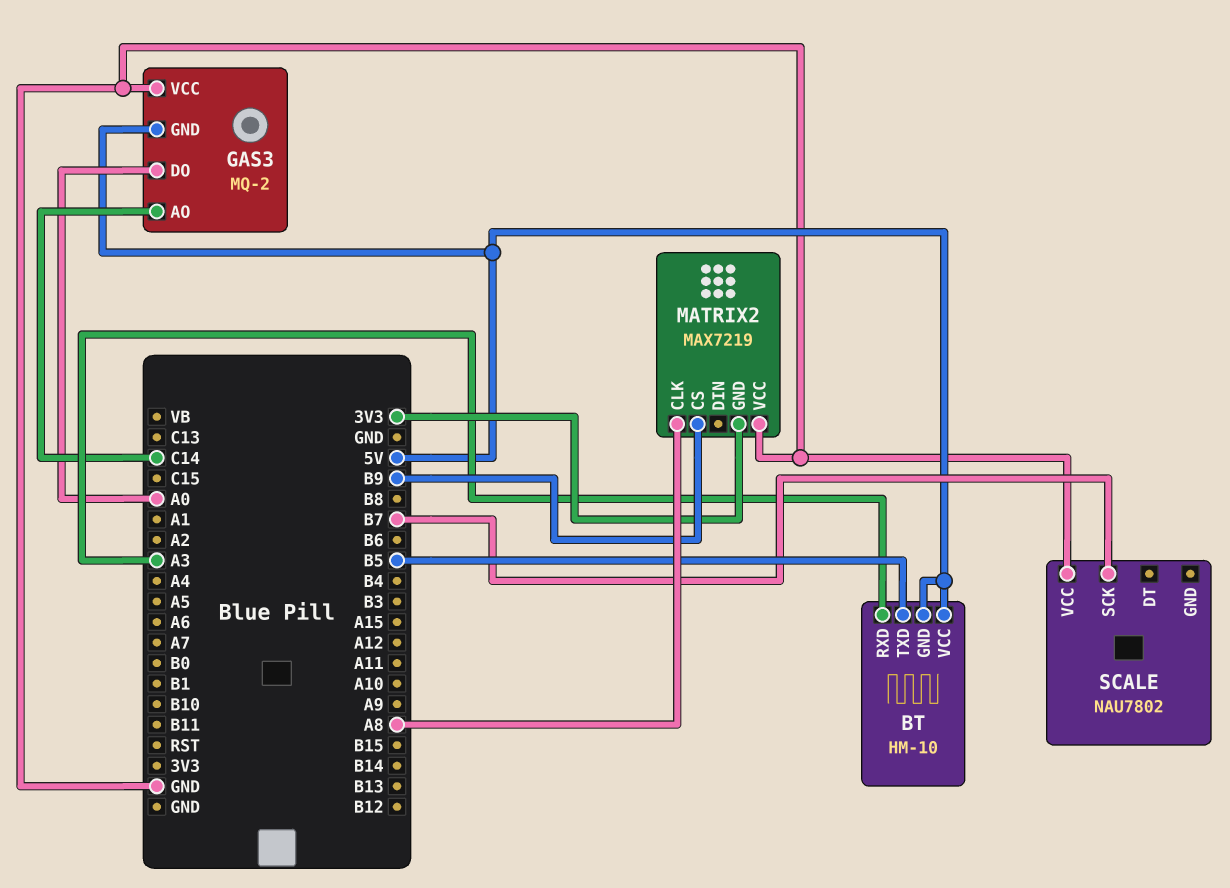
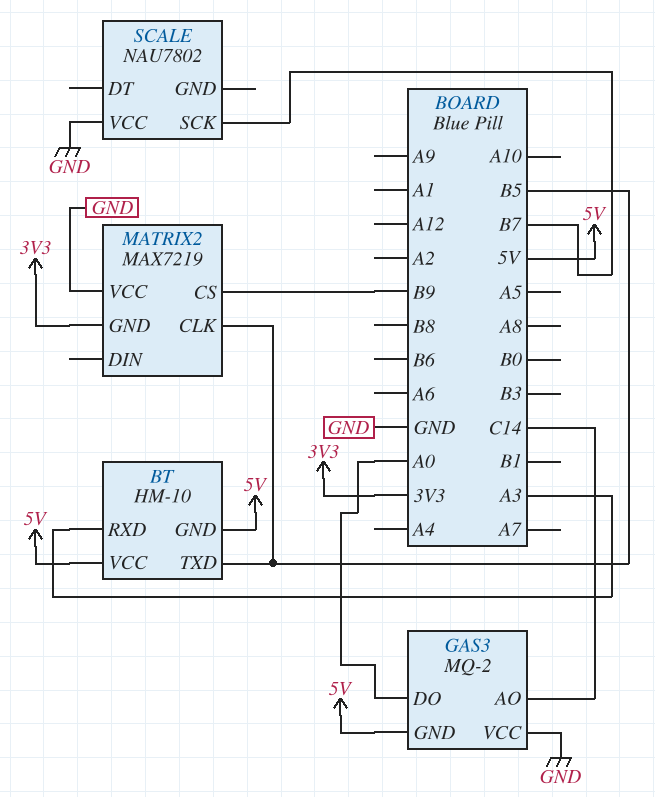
MATRIX2 pin CLK: A8 -> B5

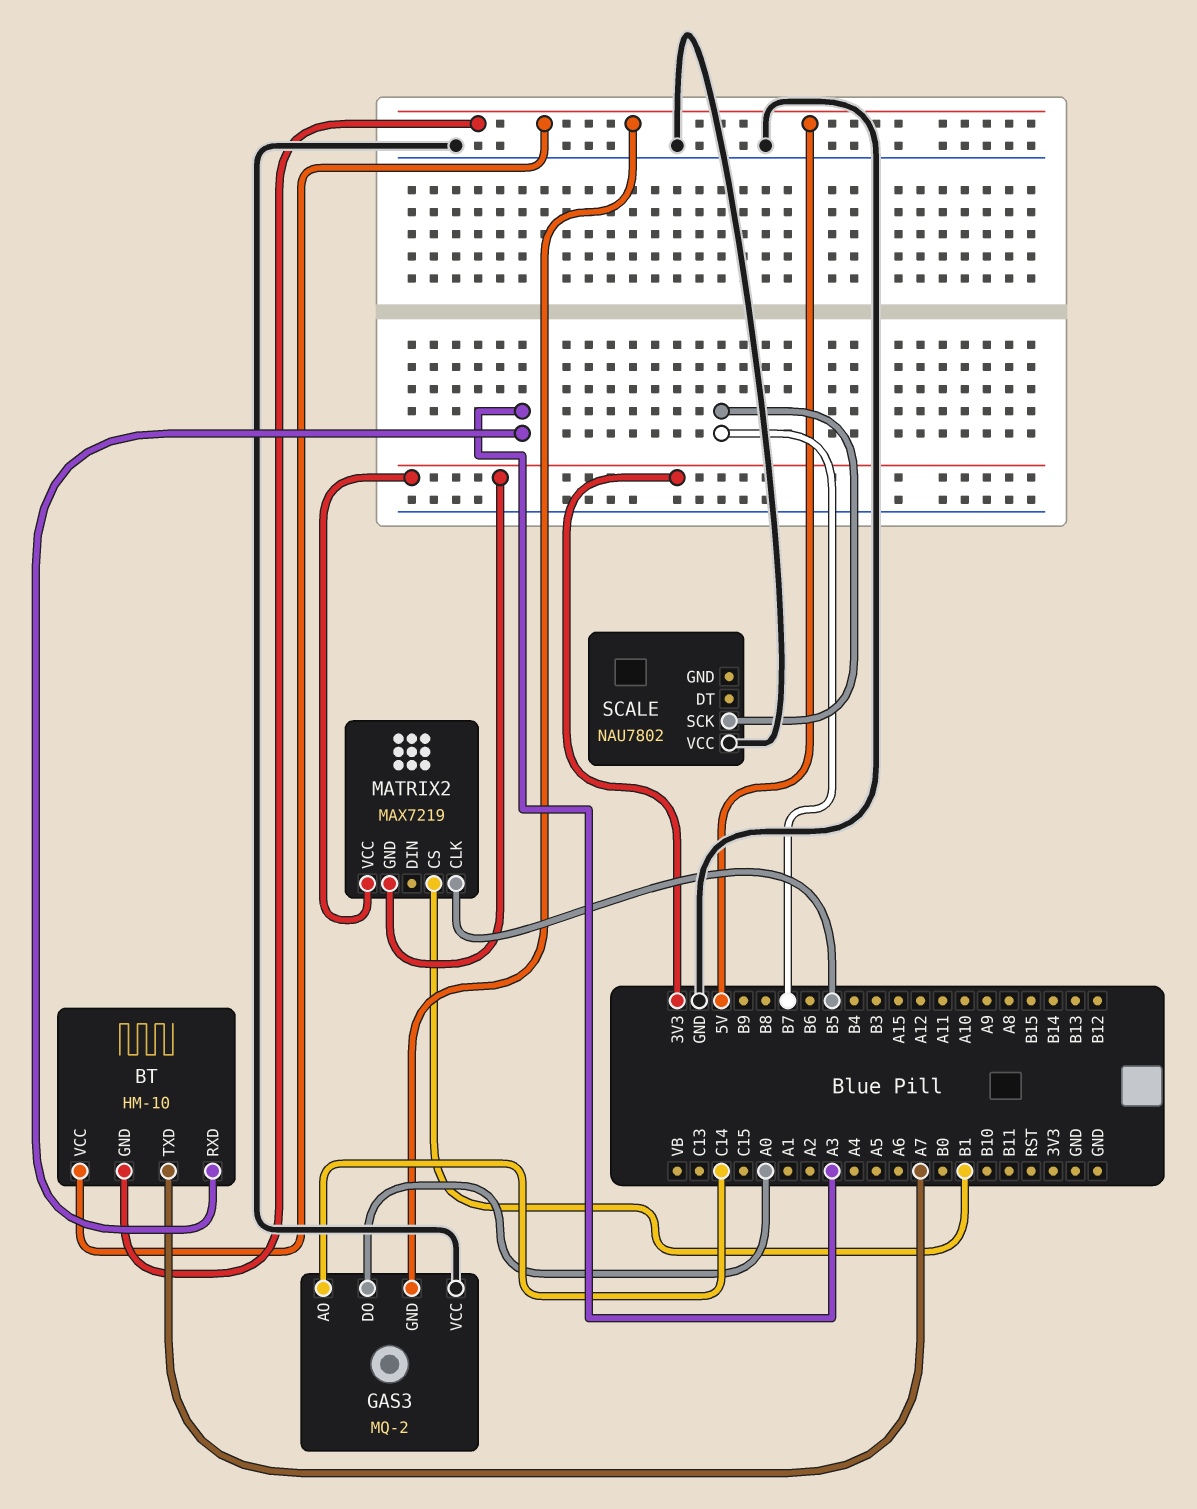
BT pin TXD: B5 -> A7
MATRIX2 pin CS: B9 -> B1
MATRIX2 pin VCC: GND -> 3V3

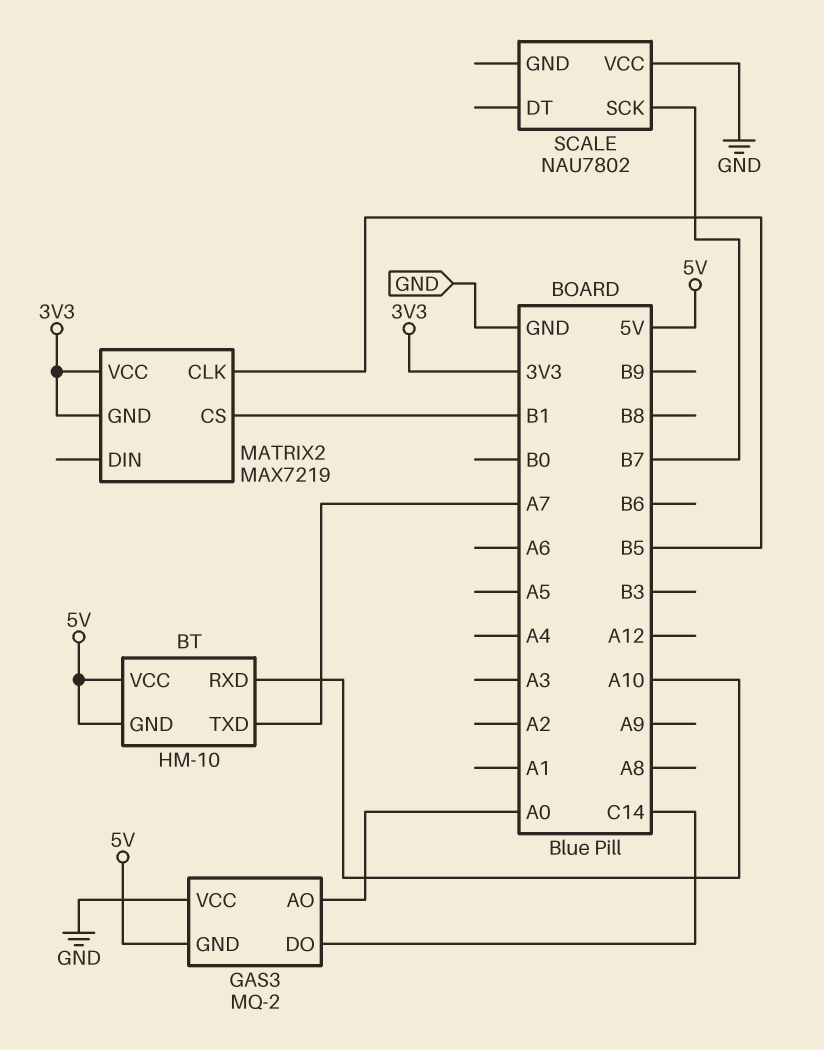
BT pin RXD: A3 -> A10
GAS3 pin AO: C14 -> A0
GAS3 pin DO: A0 -> C14

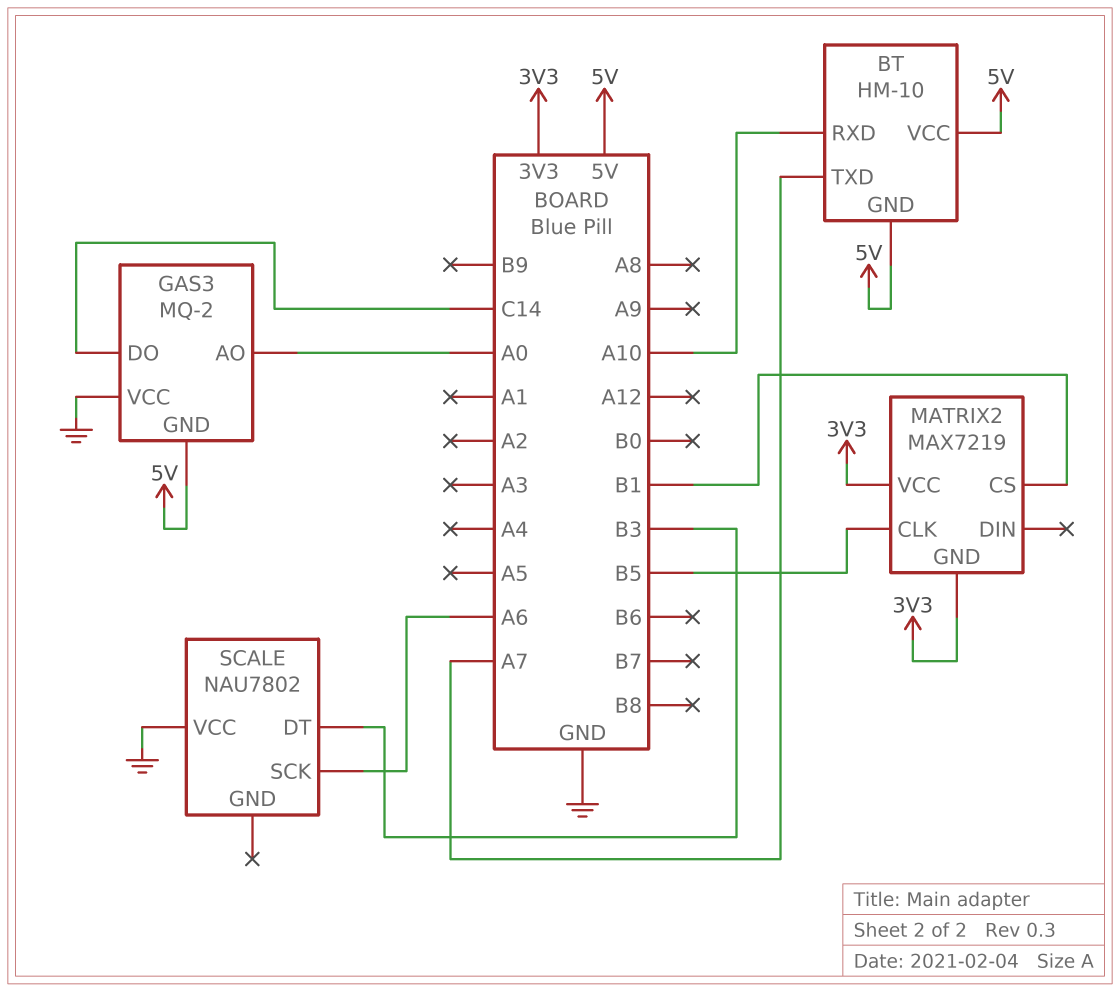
SCALE pin DT: none -> B3
SCALE pin SCK: B7 -> A6

